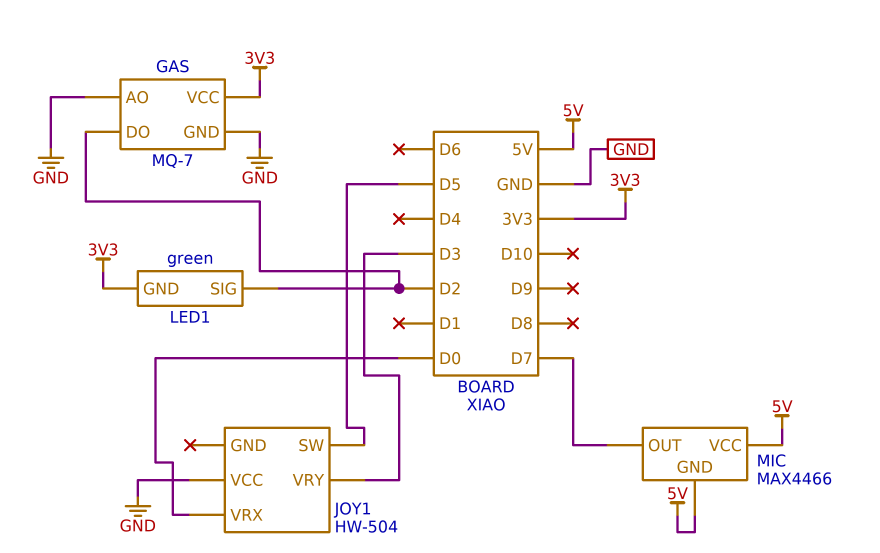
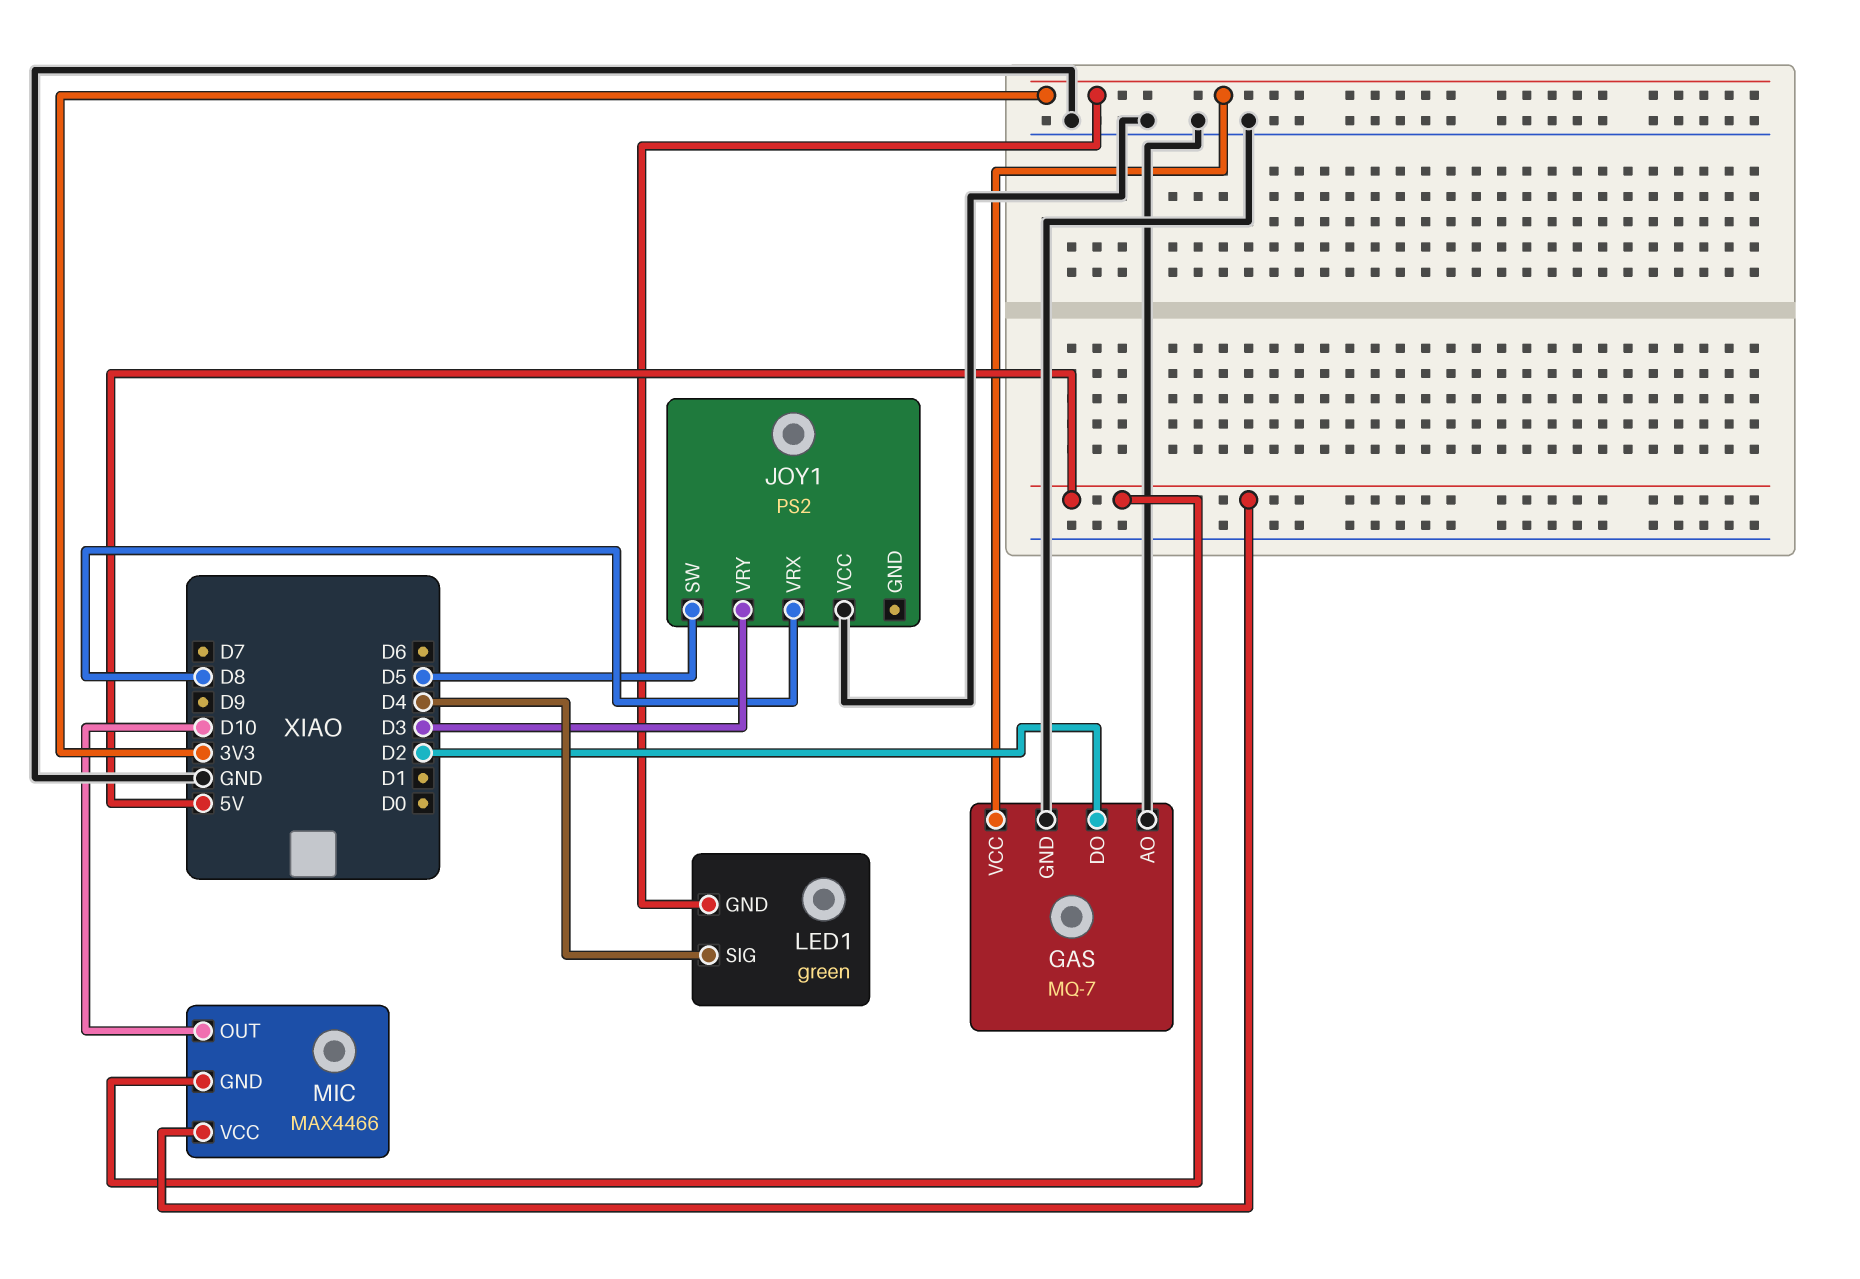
JOY1: HW-504 -> PS2
JOY1 pin VRX: D0 -> D8
LED1 pin SIG: D2 -> D4
MIC pin OUT: D7 -> D10

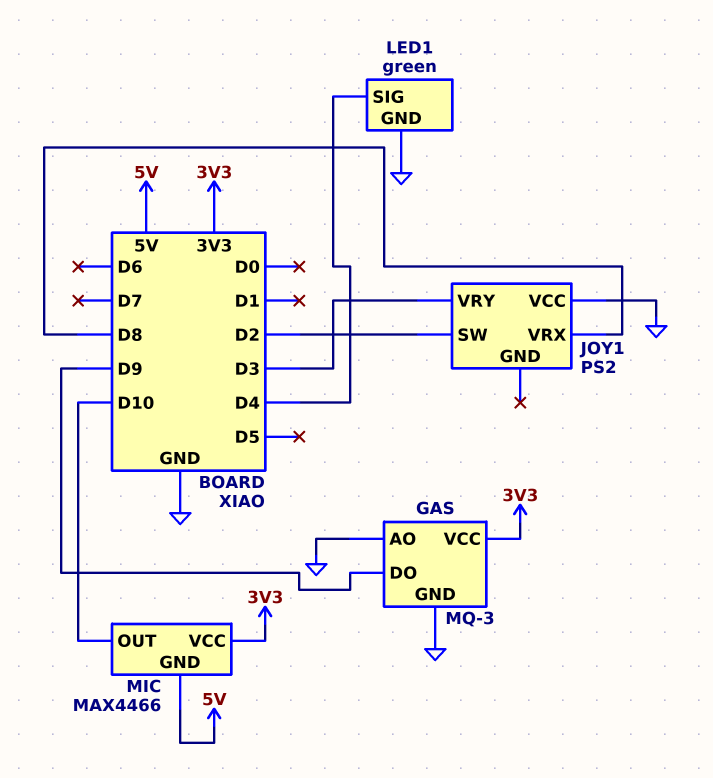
GAS: MQ-7 -> MQ-3
GAS pin DO: D2 -> D9
JOY1 pin SW: D5 -> D2
LED1 pin GND: 3V3 -> GND
MIC pin VCC: 5V -> 3V3

